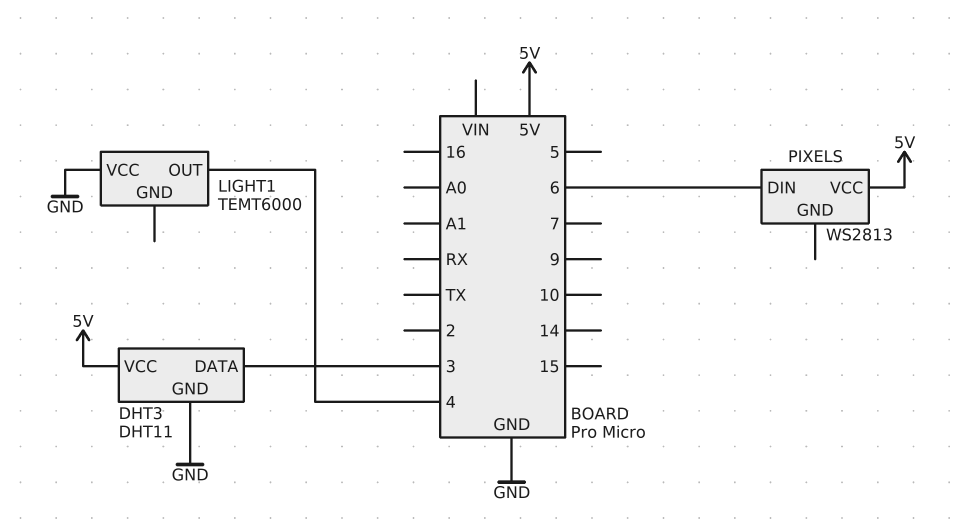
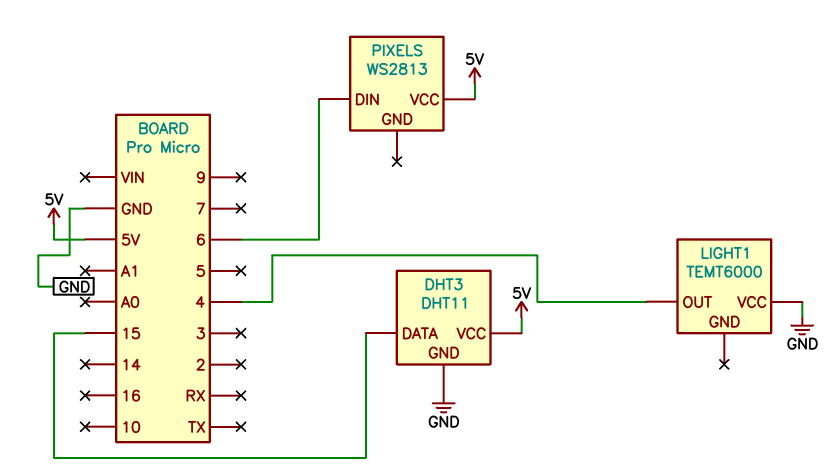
DHT3 pin DATA: 3 -> 15

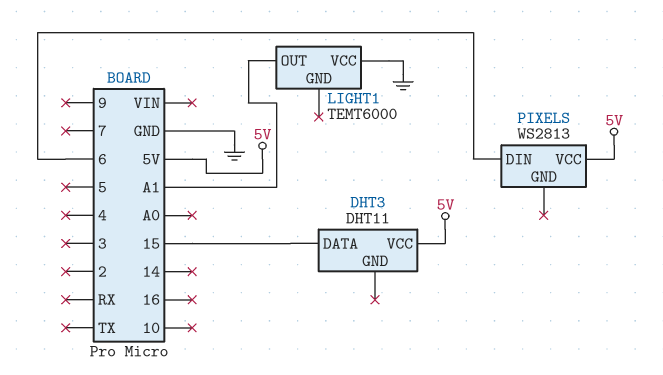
DHT3 pin GND: GND -> none
LIGHT1 pin OUT: 4 -> A1

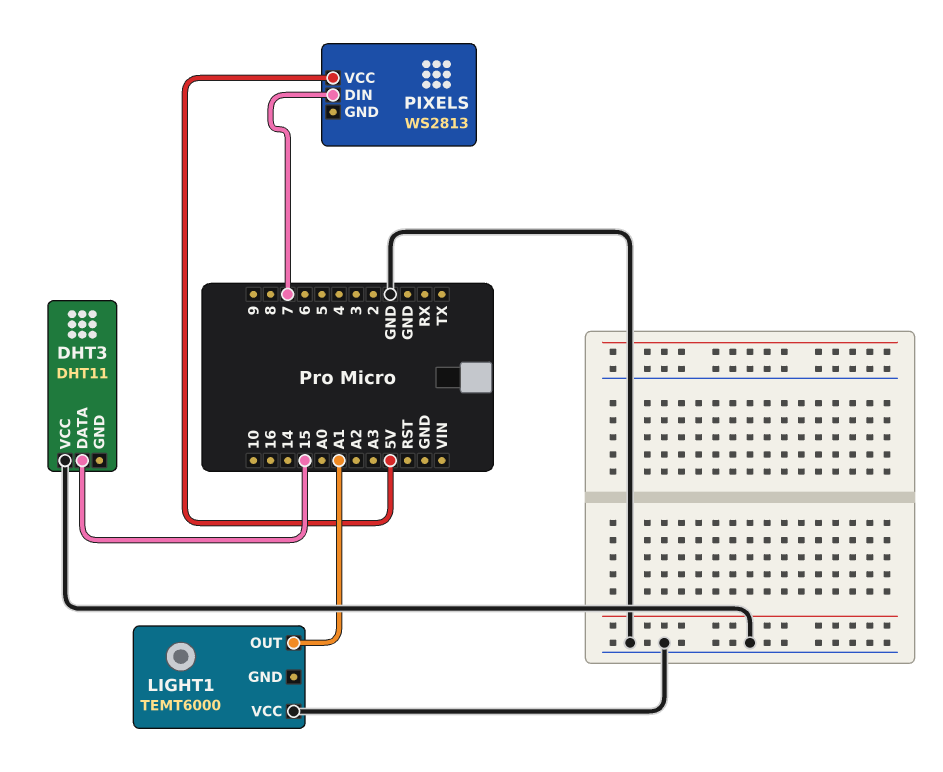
DHT3 pin VCC: 5V -> GND
PIXELS pin DIN: 6 -> 7

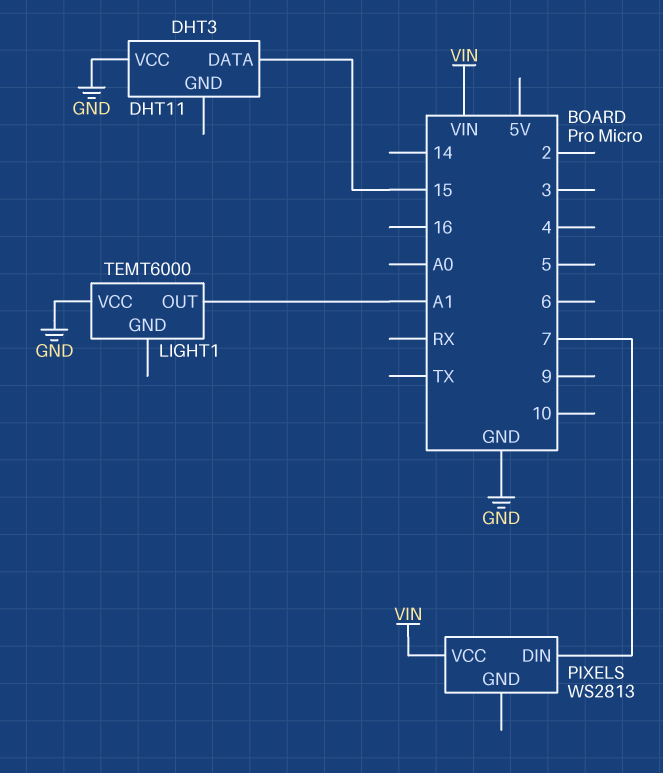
PIXELS pin VCC: 5V -> VIN

